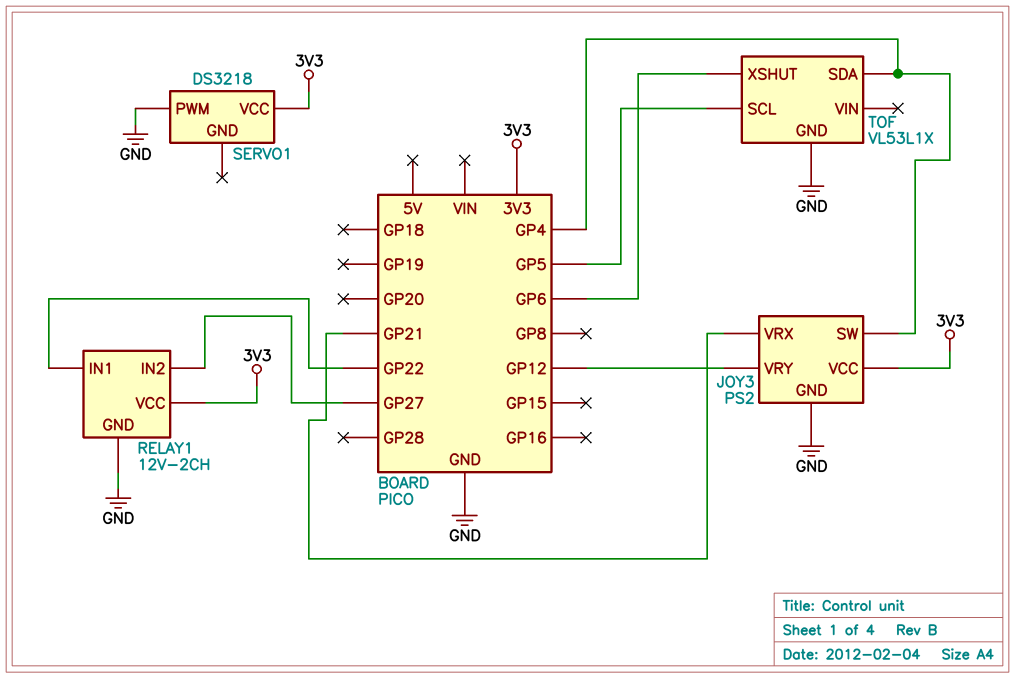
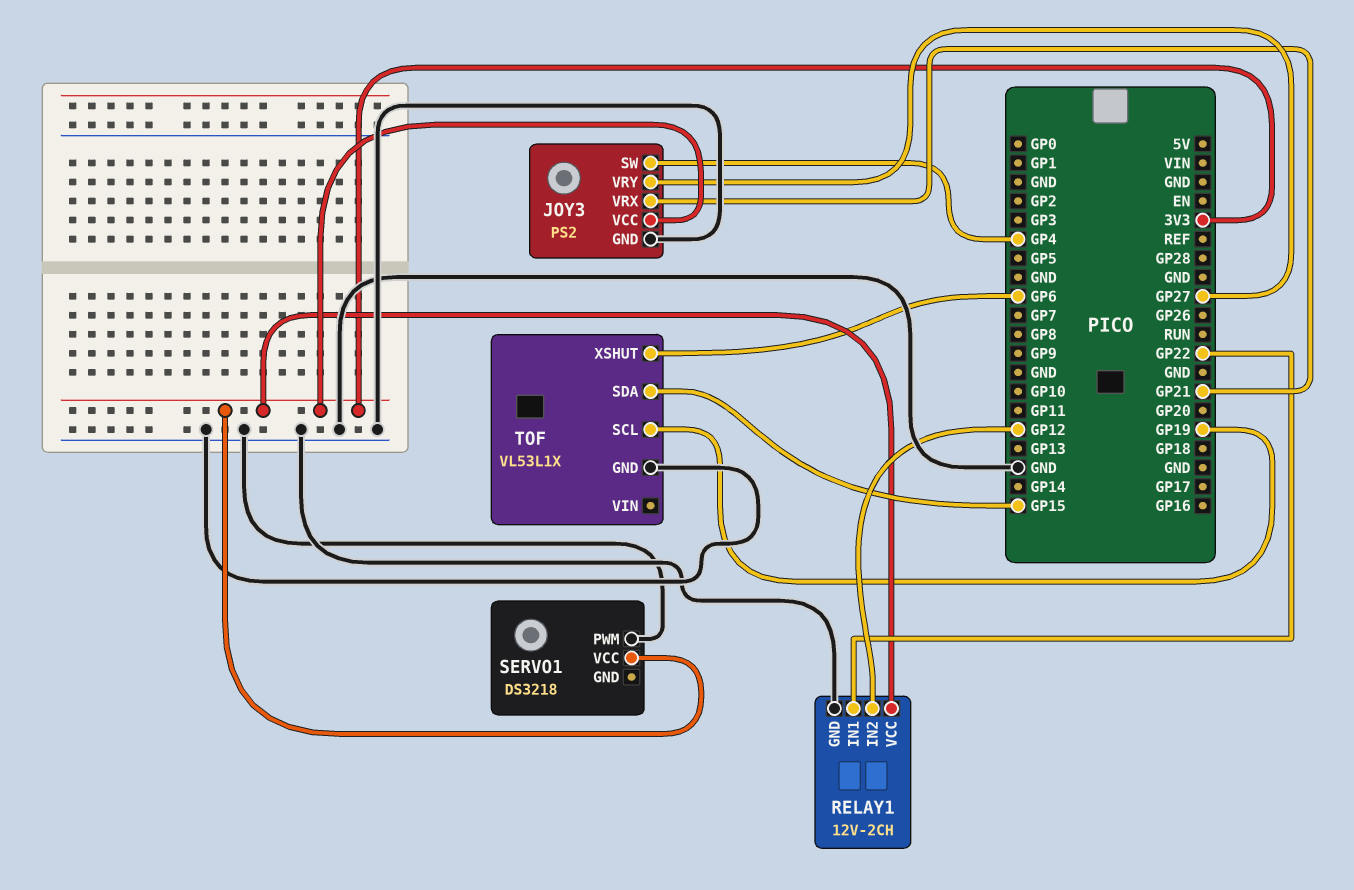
JOY3 pin VRY: GP12 -> GP27
RELAY1 pin IN2: GP27 -> GP12
TOF pin SCL: GP5 -> GP19
TOF pin SDA: GP4 -> GP15

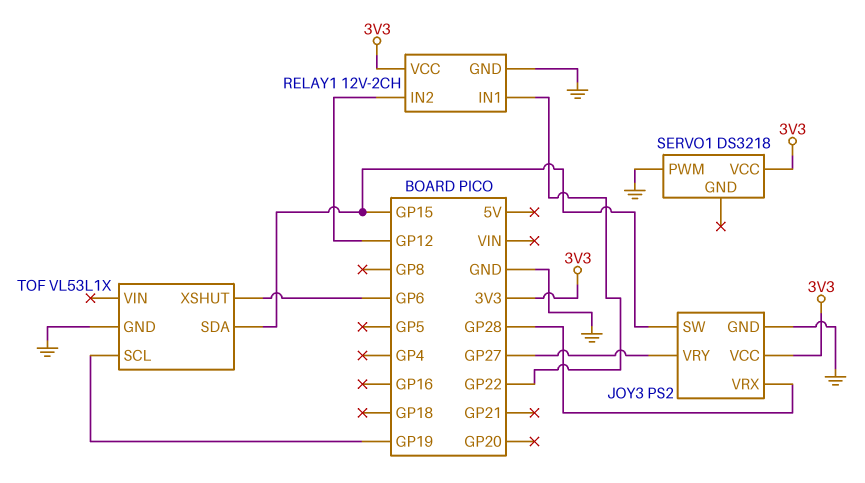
JOY3 pin SW: GP4 -> GP15
JOY3 pin VRX: GP21 -> GP28

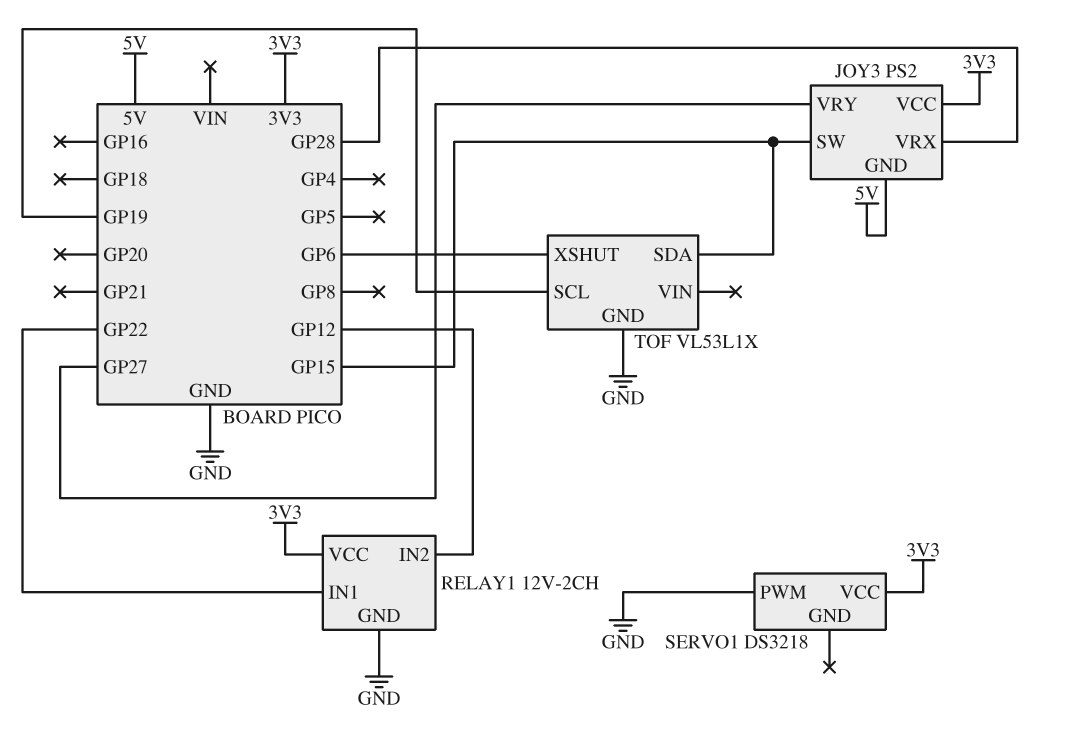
JOY3 pin GND: GND -> 5V

